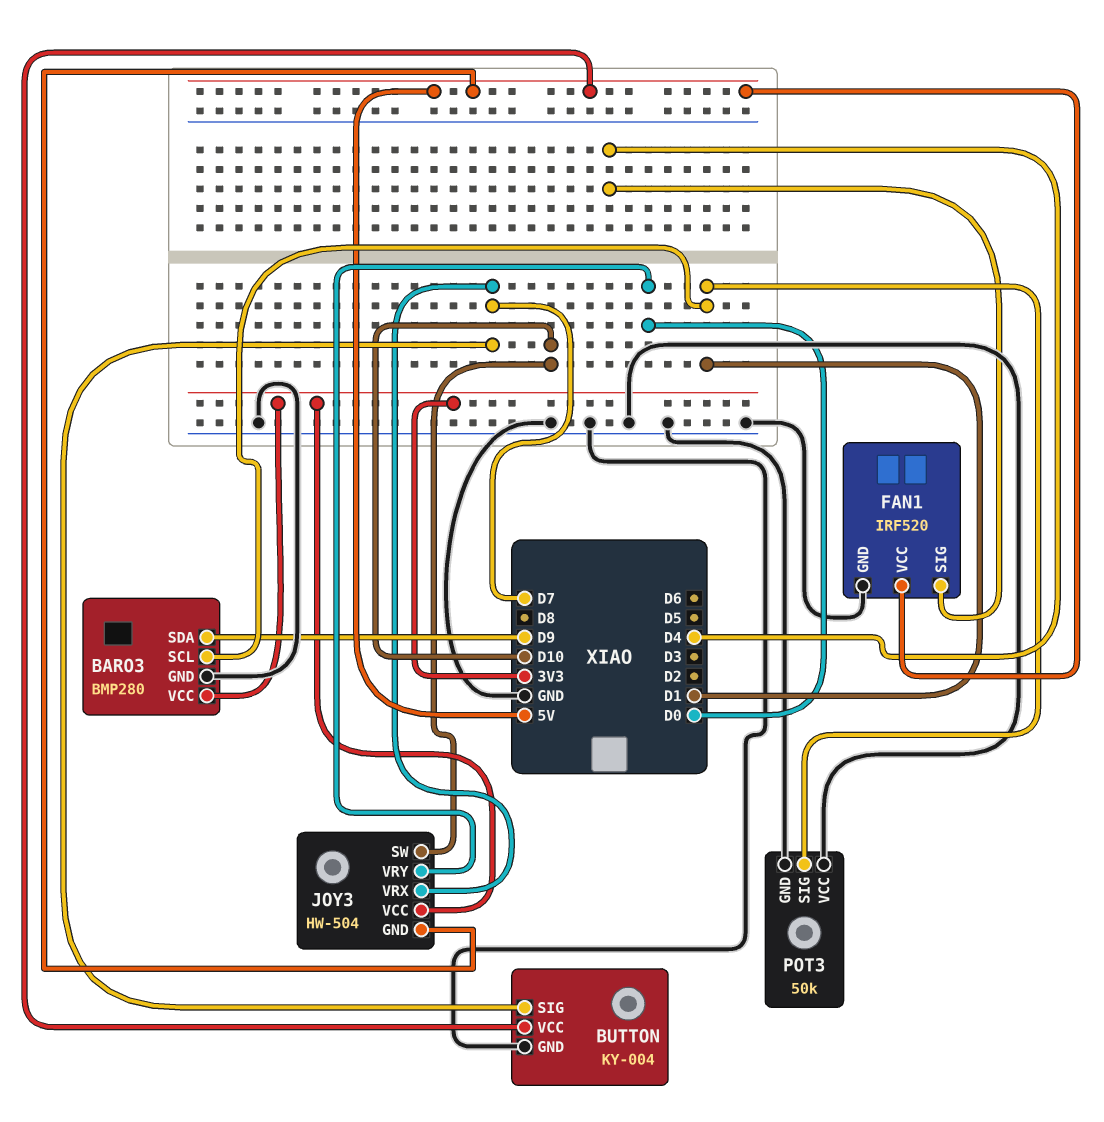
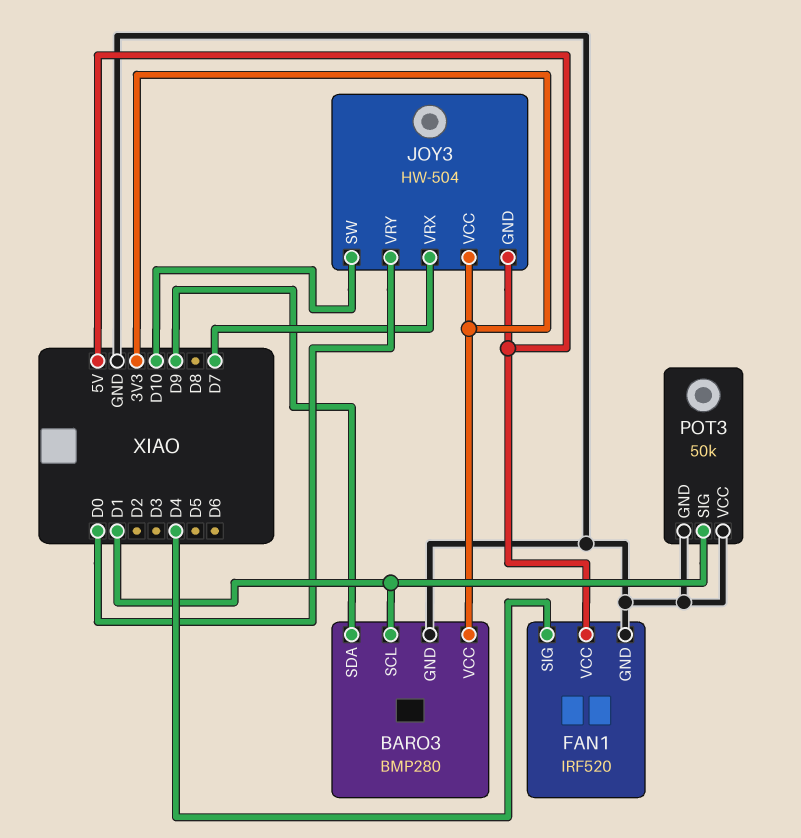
BUTTON: KY-004 -> none
BUTTON pin GND: GND -> none
BUTTON pin SIG: D7 -> none
BUTTON pin VCC: 5V -> none

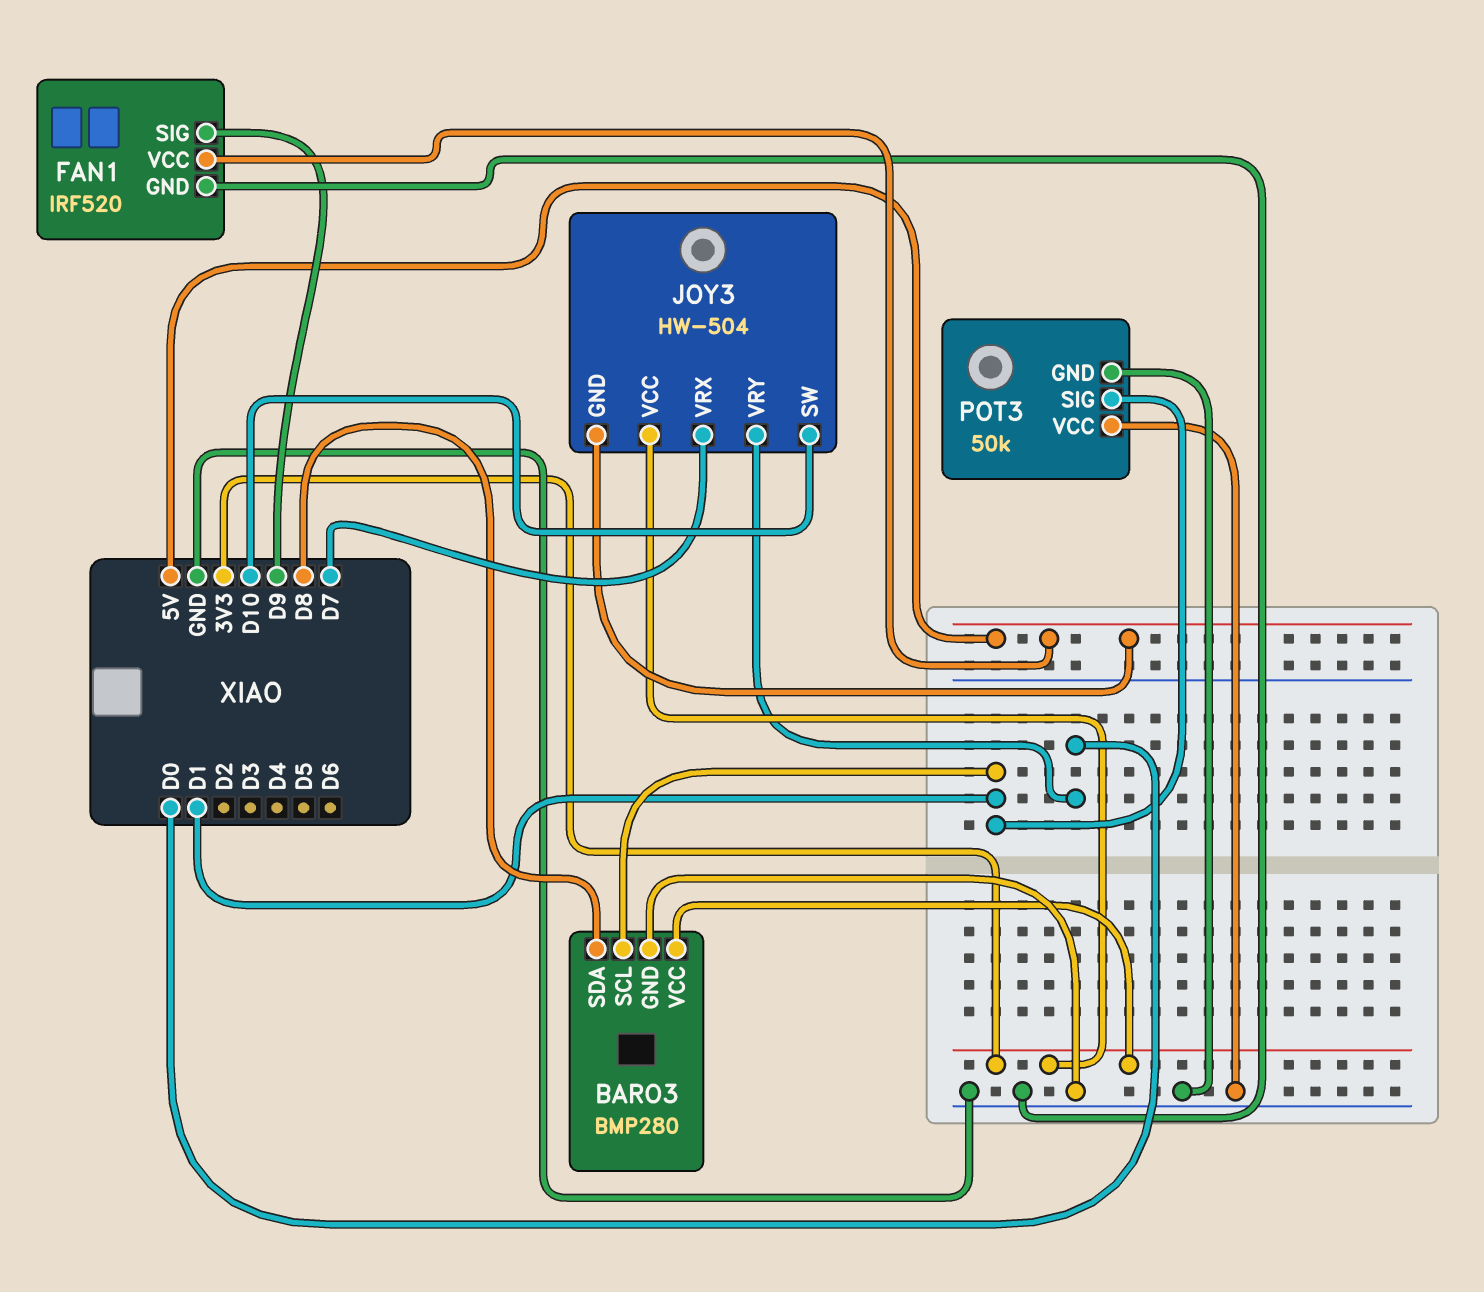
BARO3 pin SDA: D9 -> D8
FAN1 pin SIG: D4 -> D9

